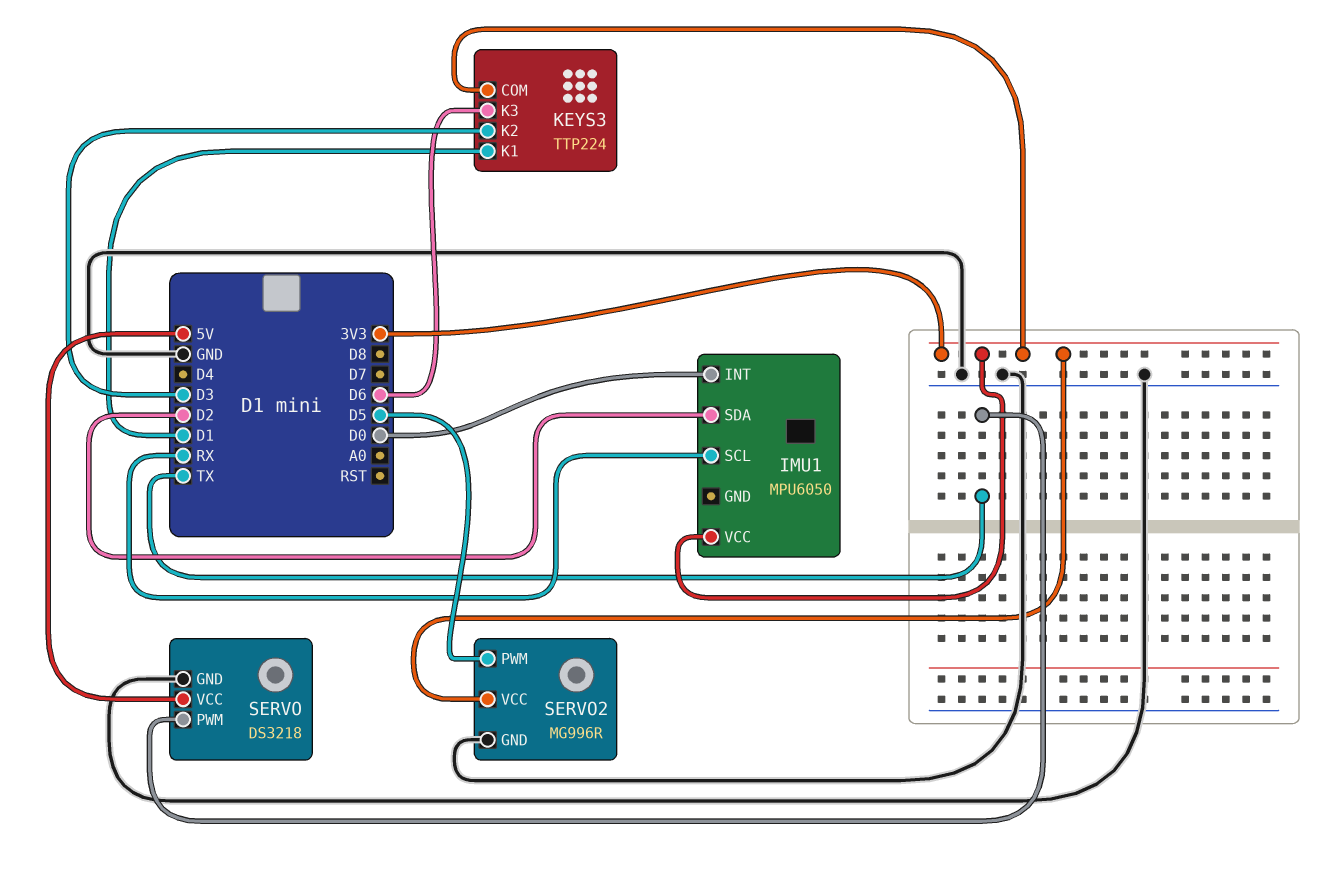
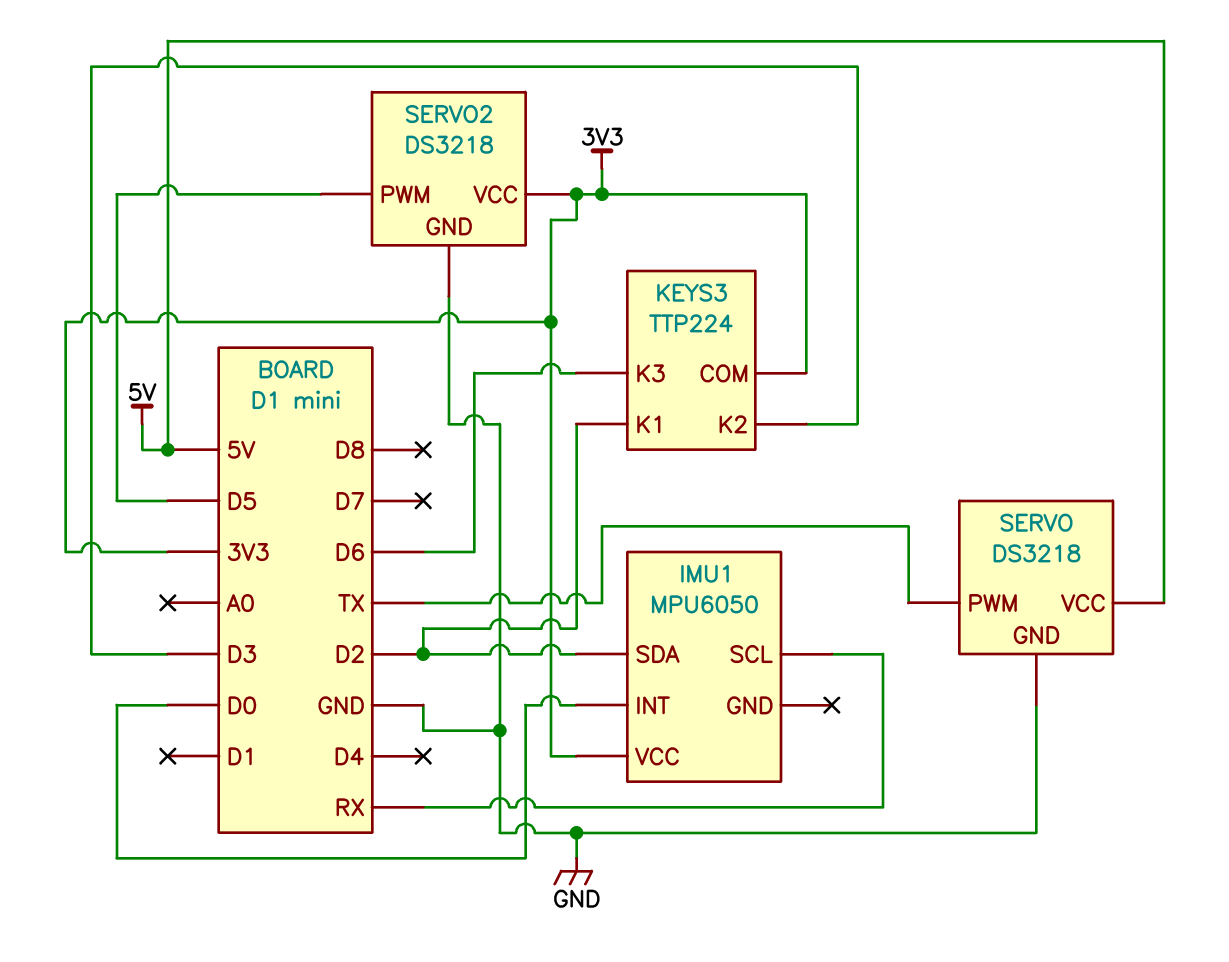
KEYS3 pin K1: D1 -> D2
SERVO2: MG996R -> DS3218

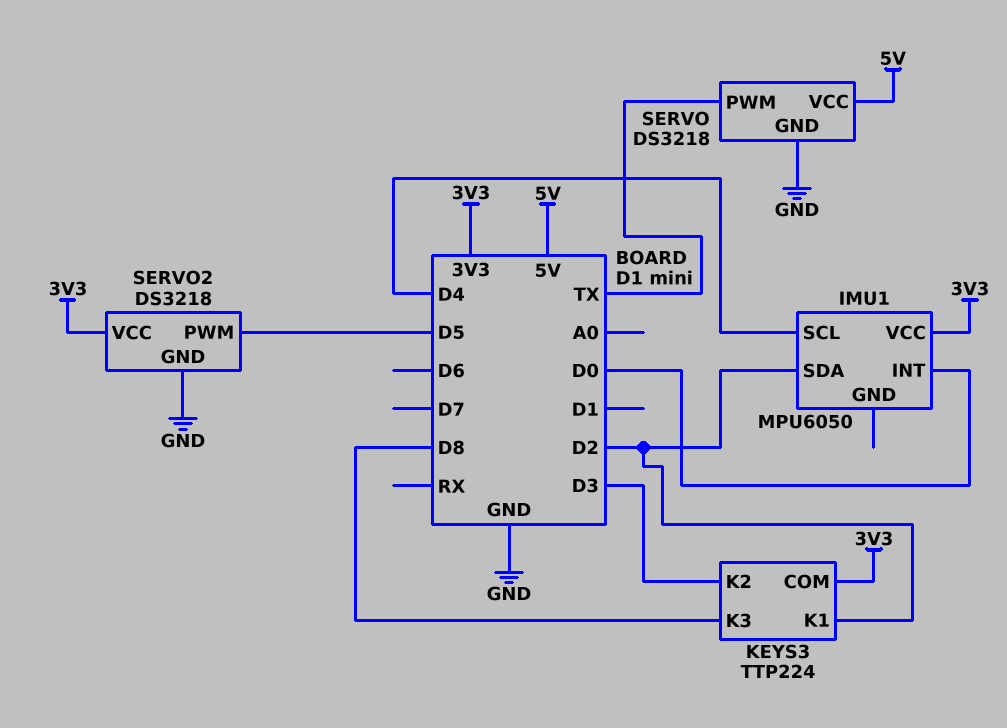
IMU1 pin SCL: RX -> D4
KEYS3 pin K3: D6 -> D8

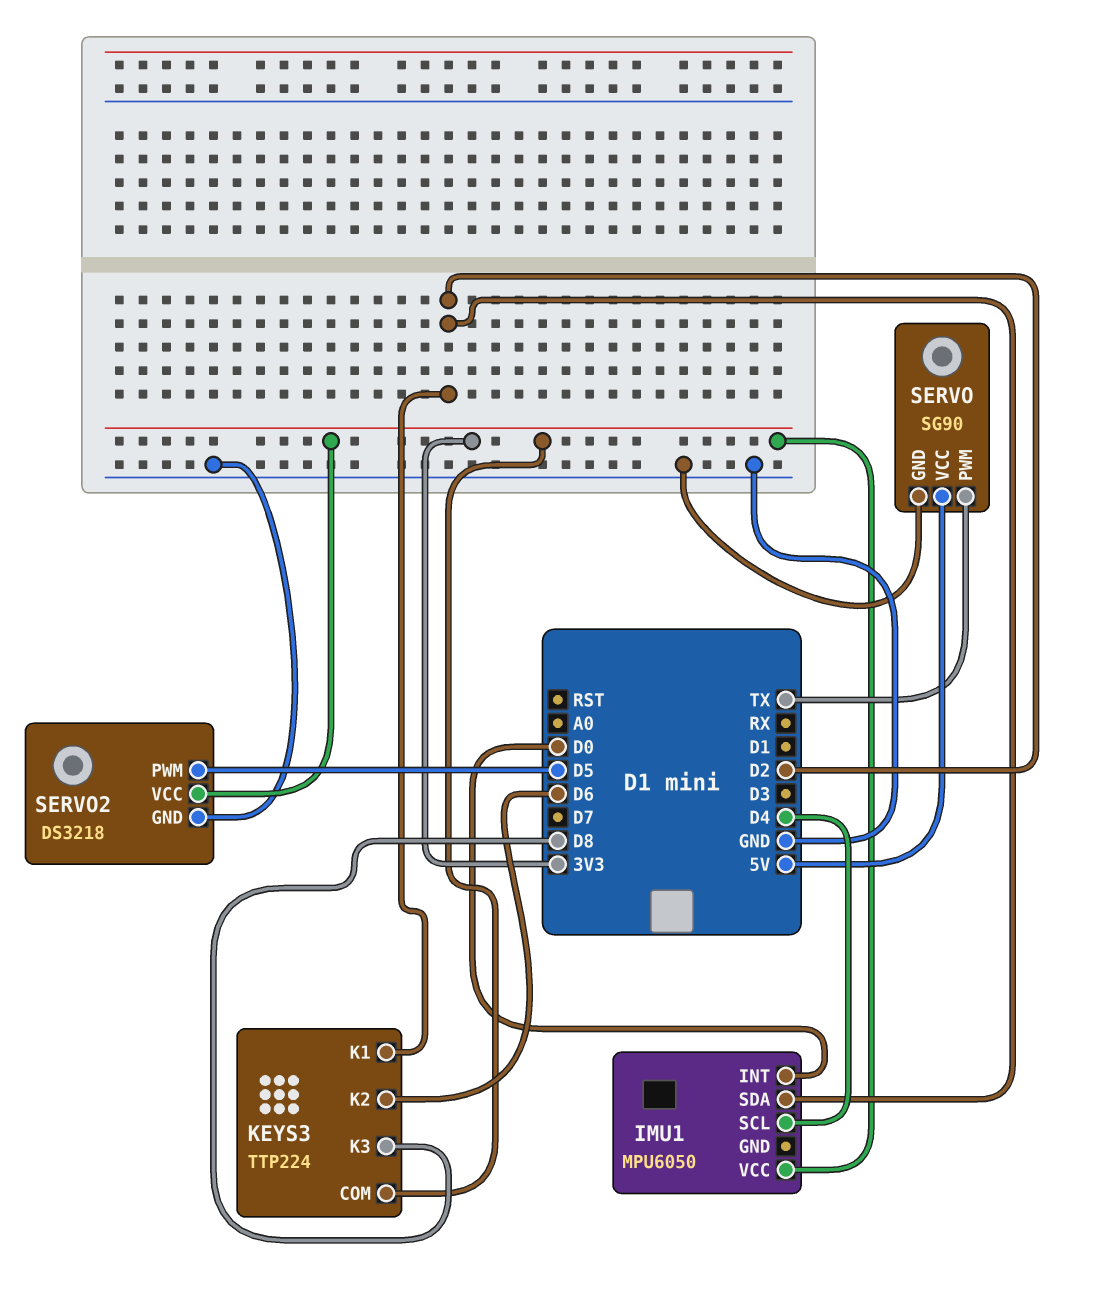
KEYS3 pin K2: D3 -> D6
SERVO: DS3218 -> SG90

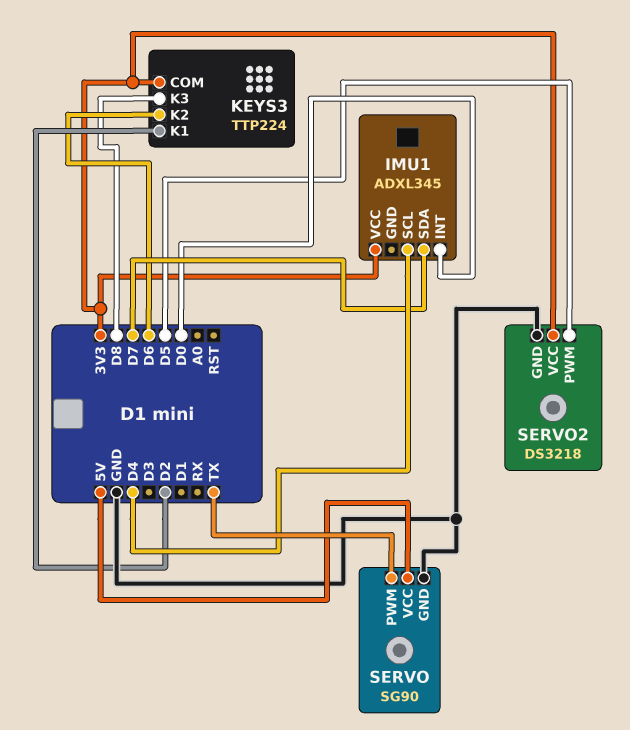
IMU1: MPU6050 -> ADXL345
IMU1 pin SDA: D2 -> D7

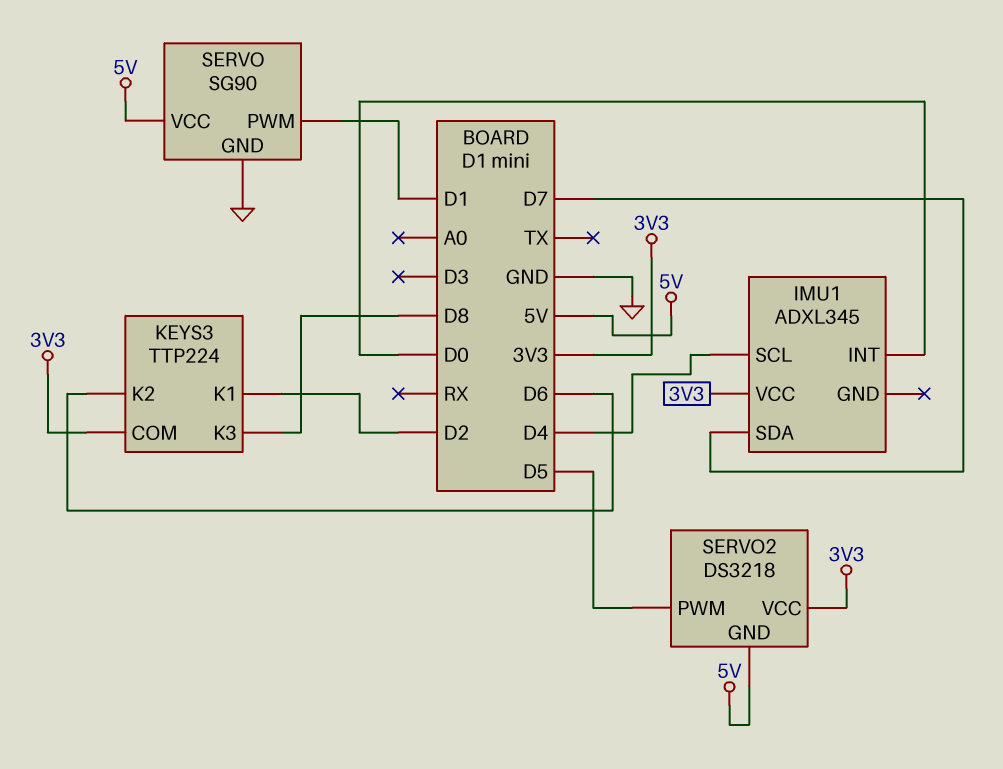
SERVO pin PWM: TX -> D1
SERVO2 pin GND: GND -> 5V

